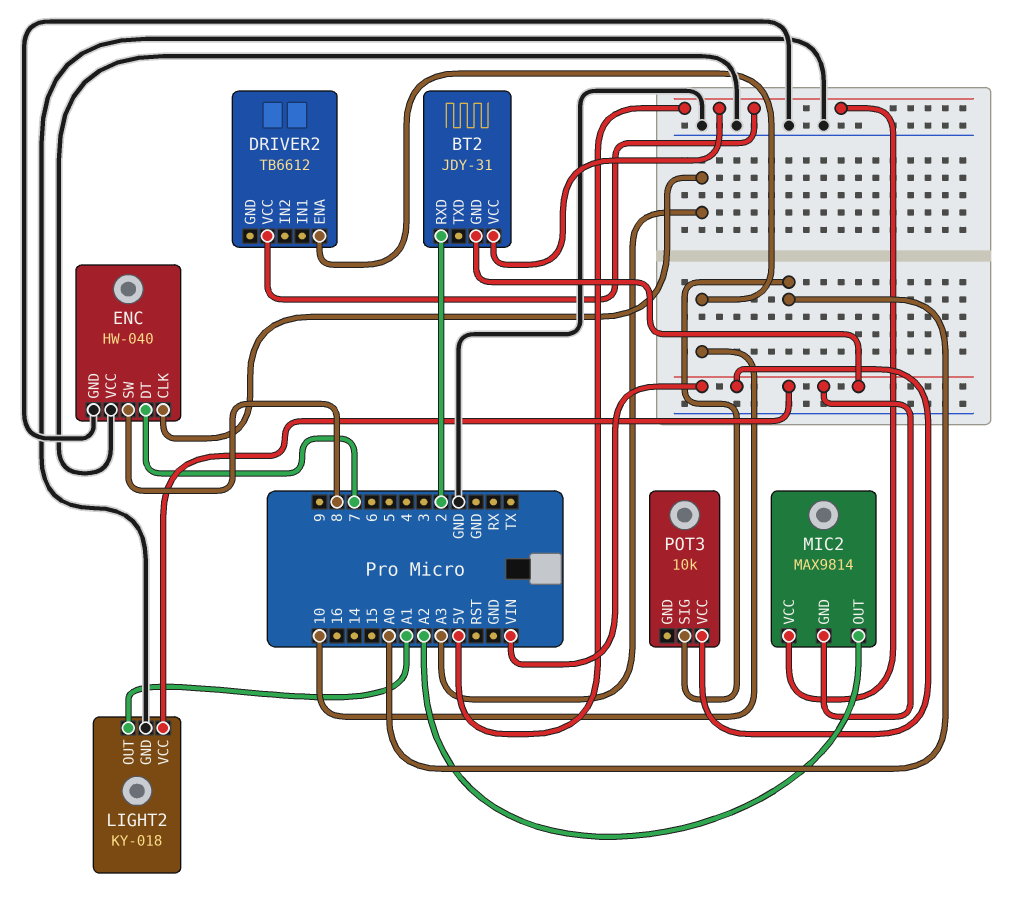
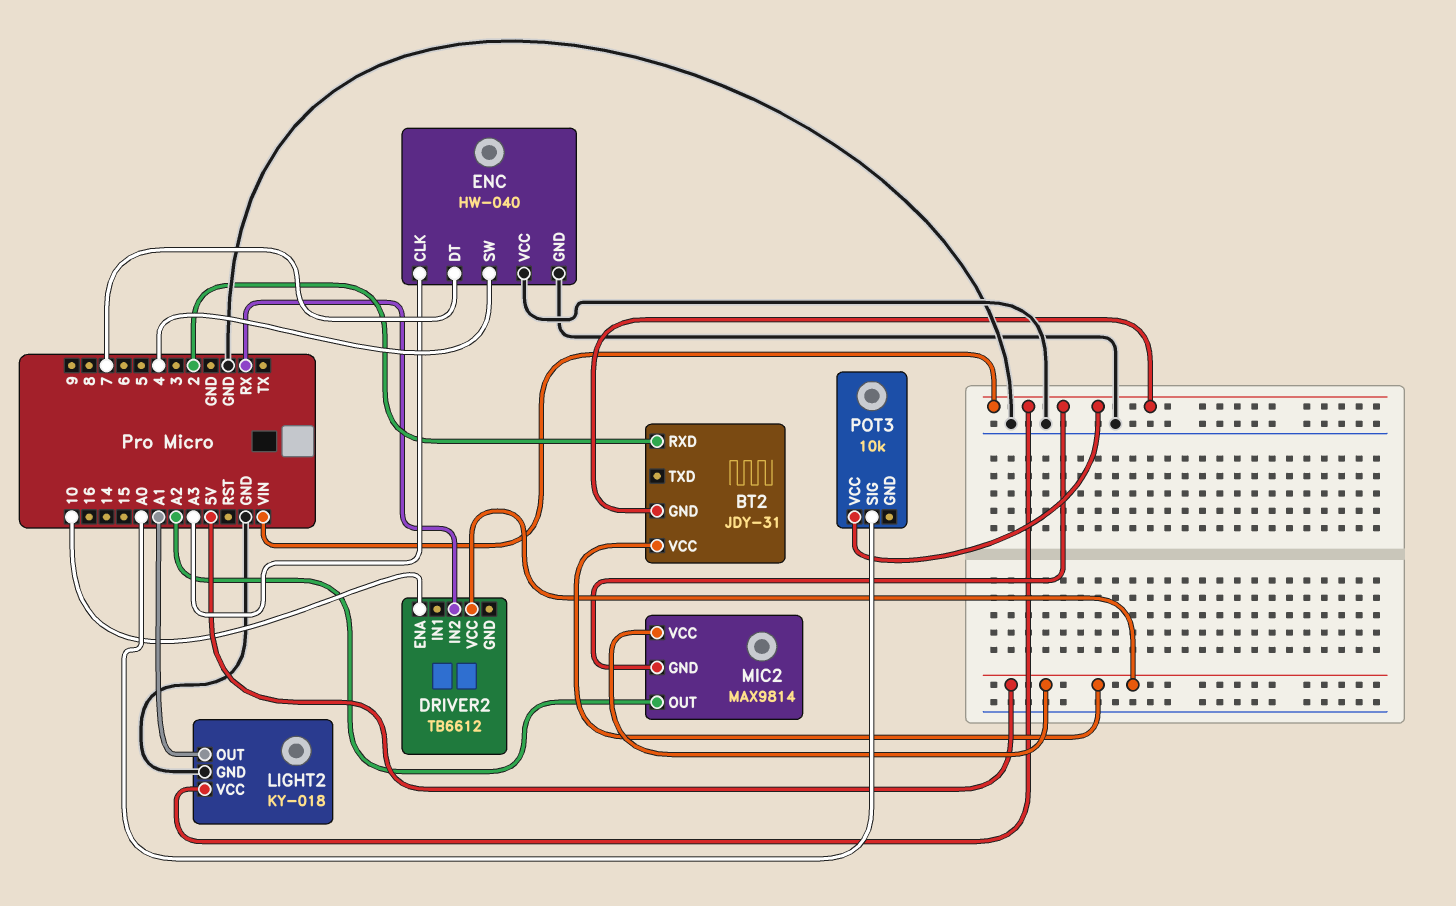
DRIVER2 pin IN2: none -> RX
ENC pin SW: 8 -> 4

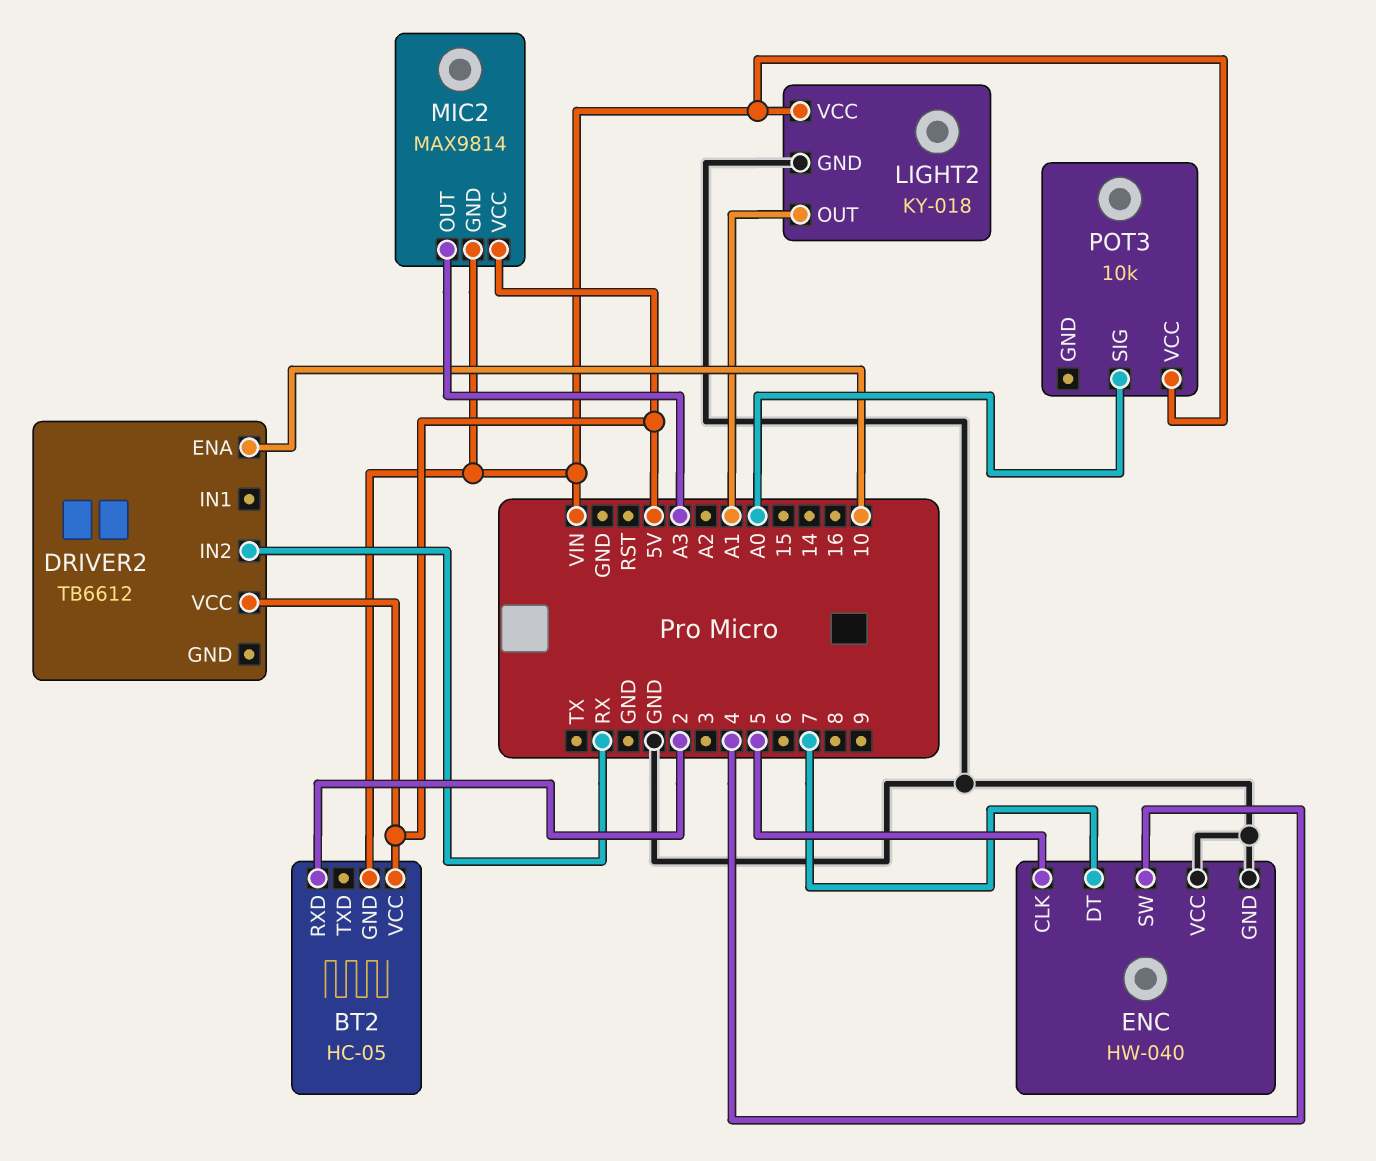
BT2: JDY-31 -> HC-05
ENC pin CLK: A3 -> 5
MIC2 pin OUT: A2 -> A3

